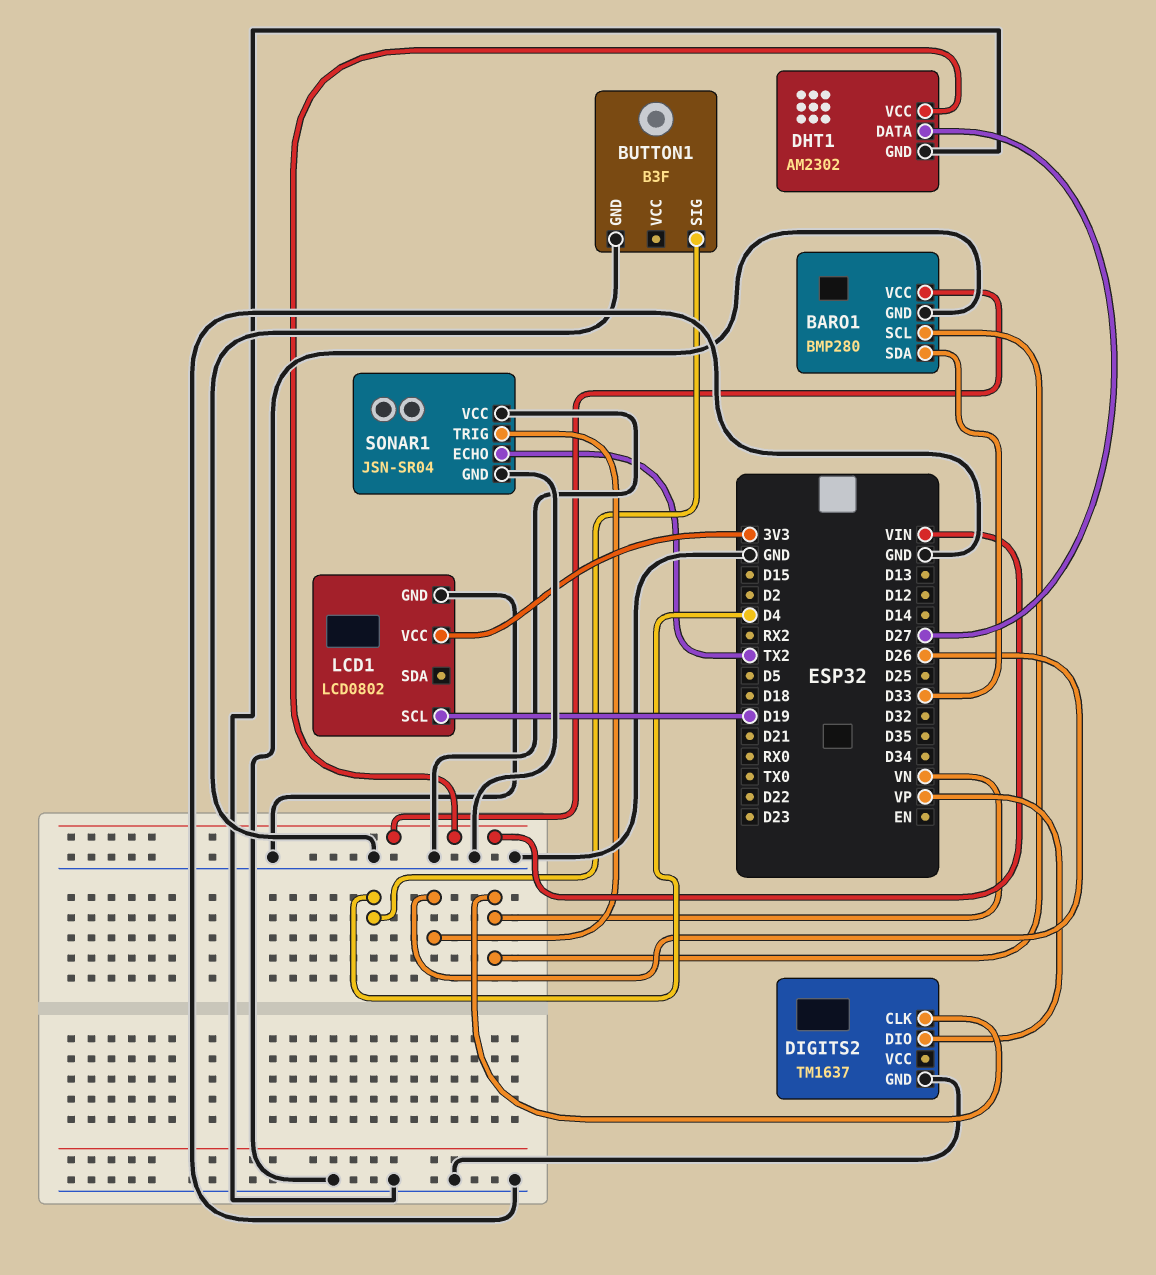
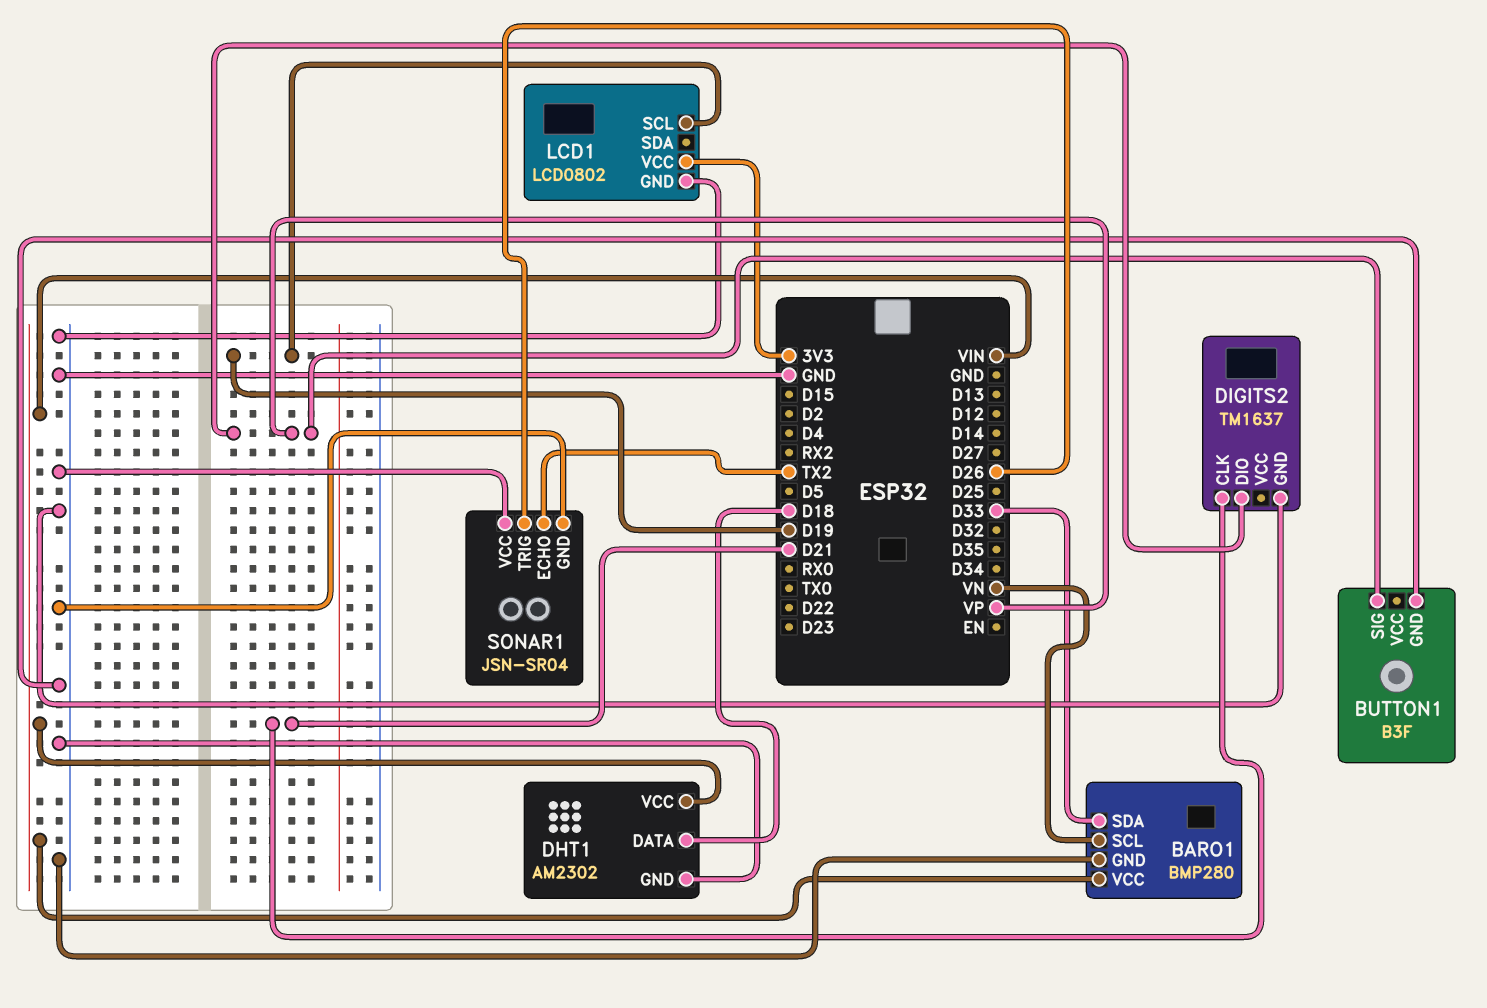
BUTTON1 pin SIG: D4 -> VP
DHT1 pin DATA: D27 -> D18
DIGITS2 pin CLK: VN -> D21

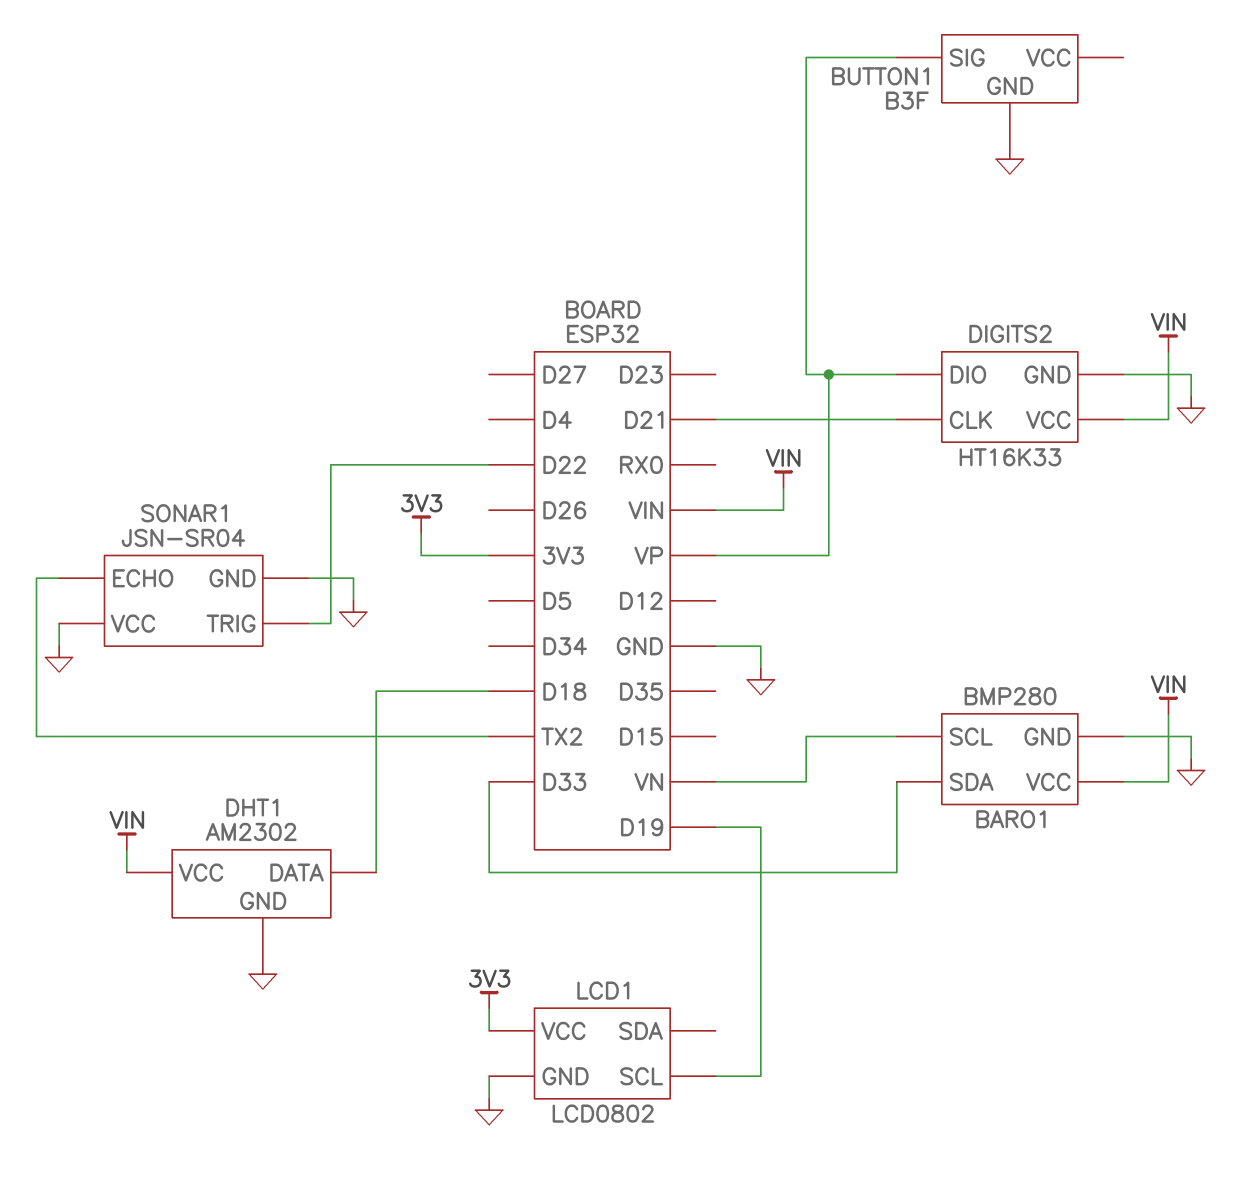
DIGITS2: TM1637 -> HT16K33
DIGITS2 pin VCC: none -> VIN
SONAR1 pin TRIG: D26 -> D22

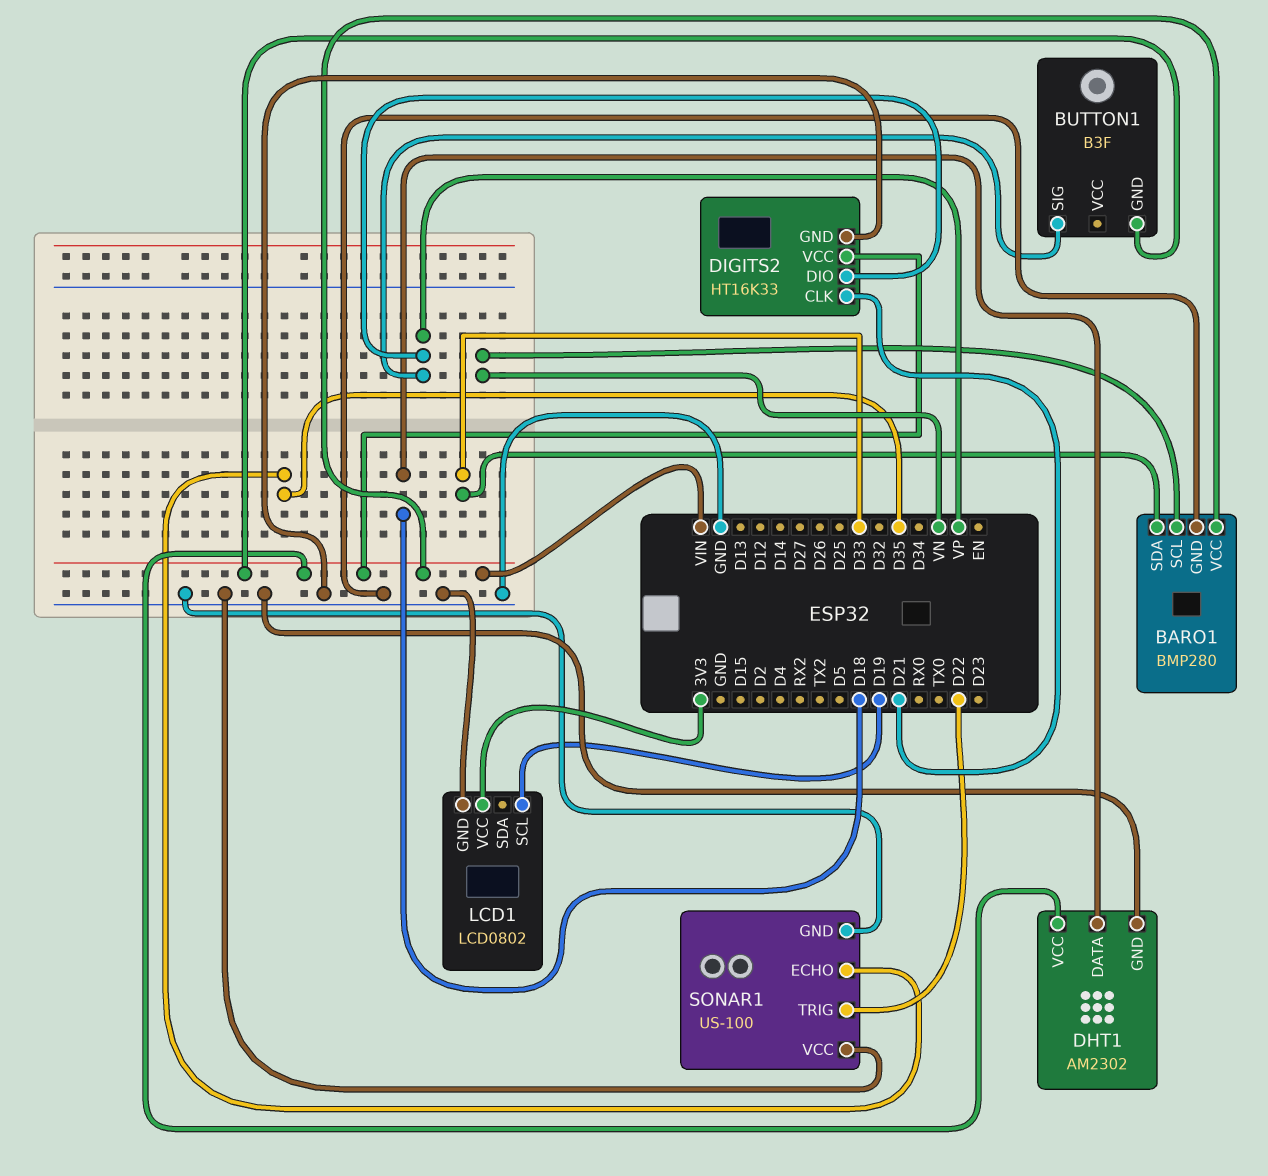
BUTTON1 pin GND: GND -> VIN
SONAR1: JSN-SR04 -> US-100
SONAR1 pin ECHO: TX2 -> D35

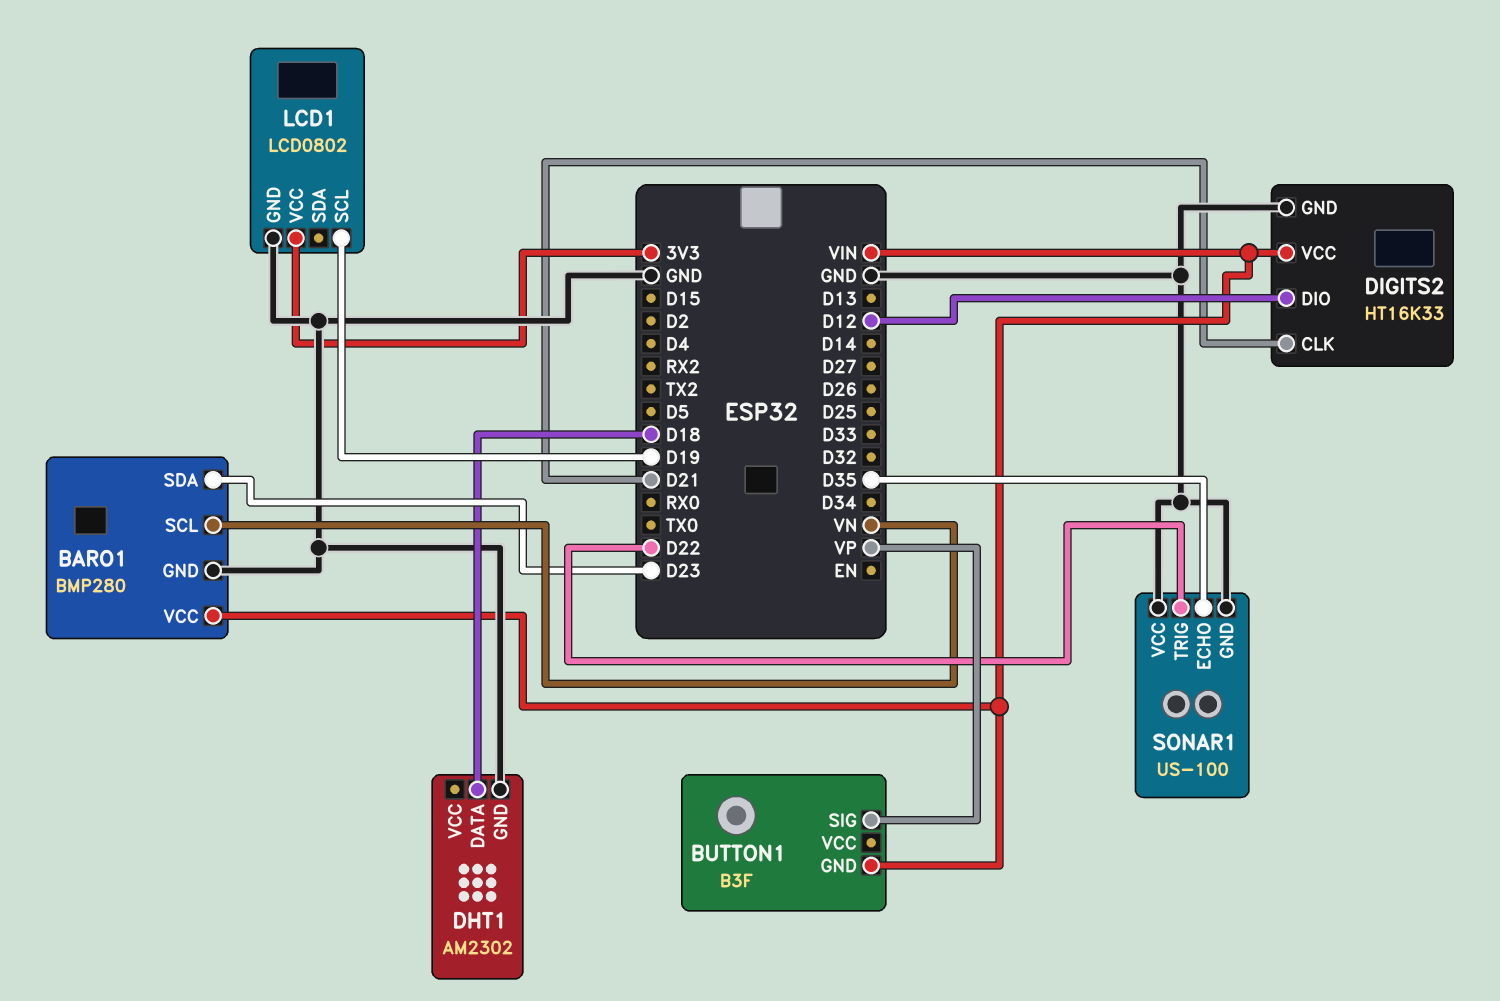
BARO1 pin SDA: D33 -> D23
DHT1 pin VCC: VIN -> none
DIGITS2 pin DIO: VP -> D12

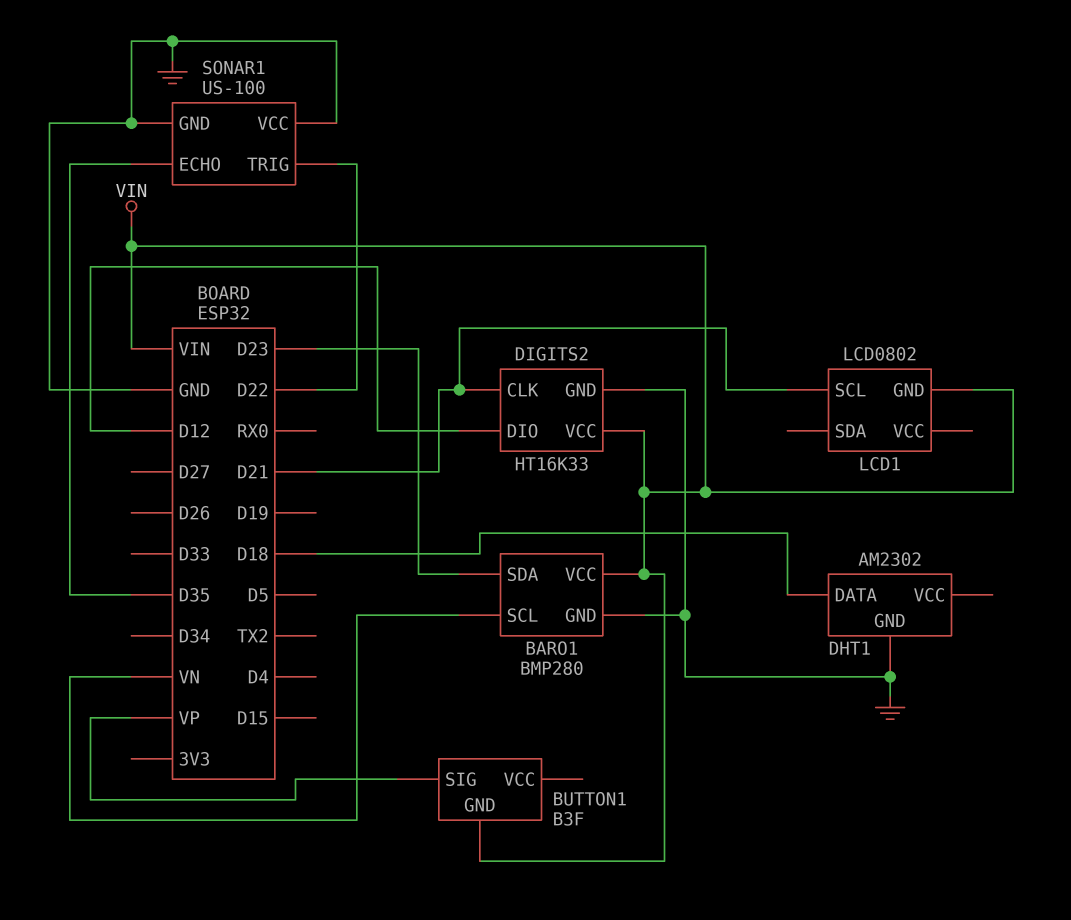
LCD1 pin GND: GND -> VIN
LCD1 pin SCL: D19 -> D21
LCD1 pin VCC: 3V3 -> none

